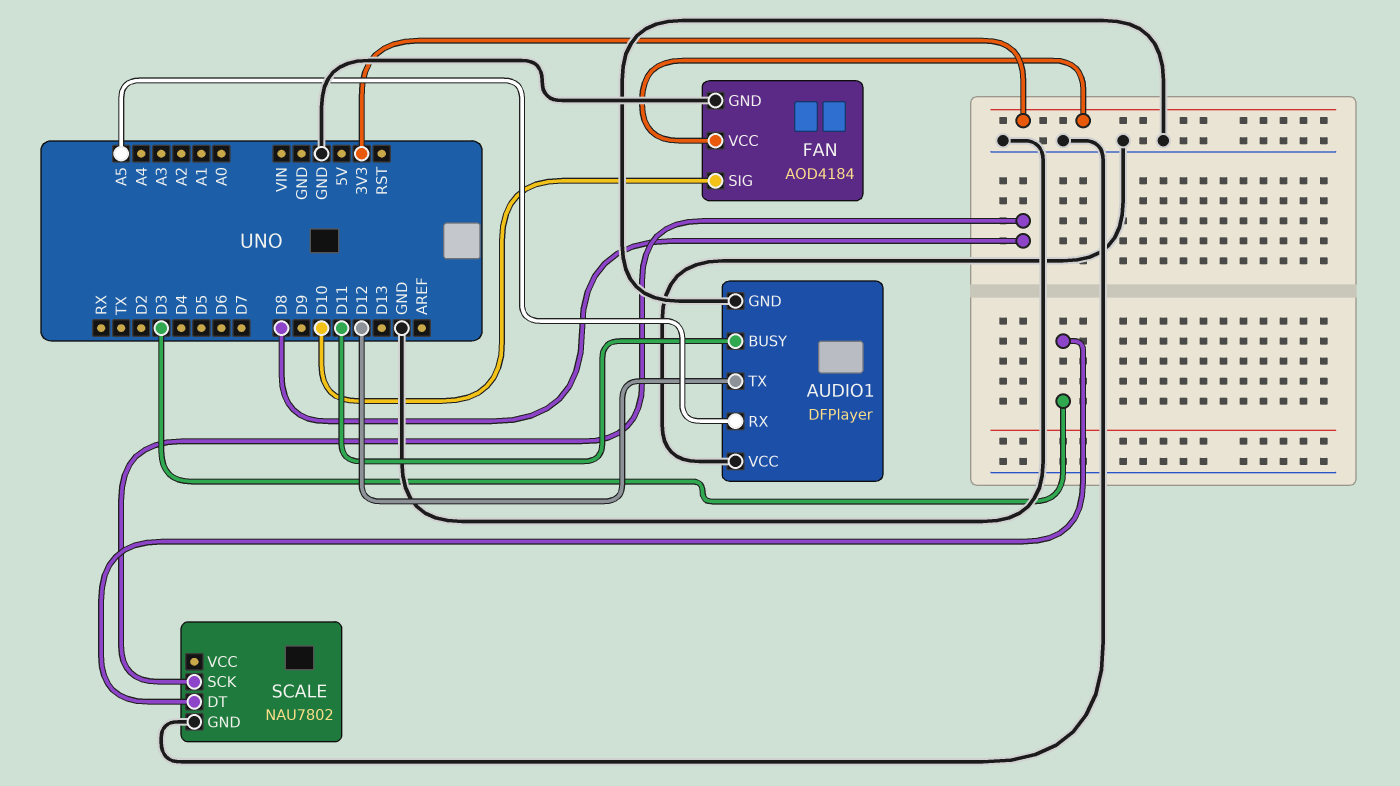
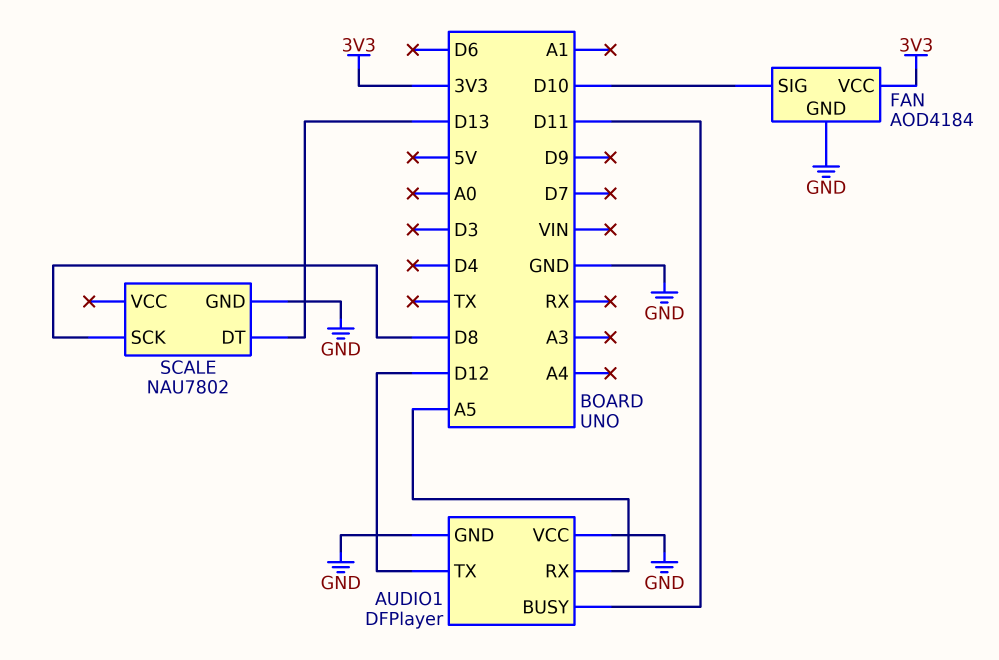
SCALE pin DT: D3 -> D13

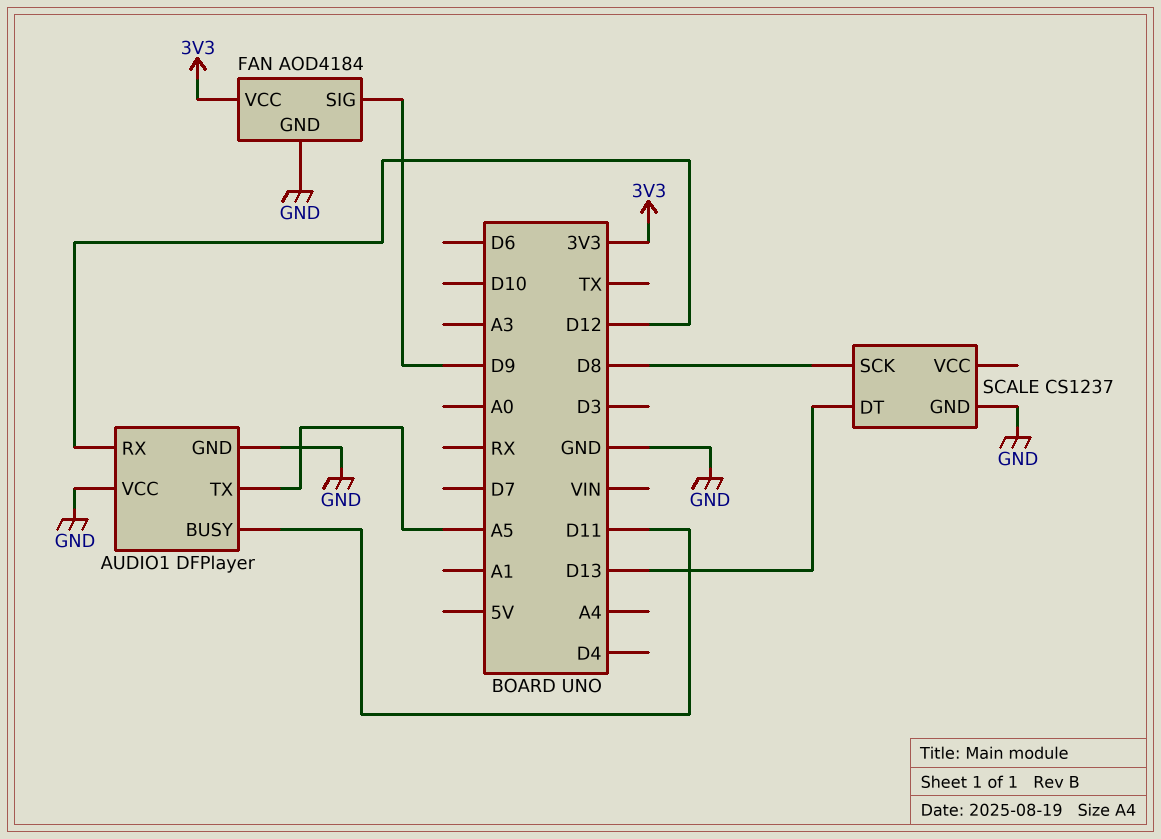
AUDIO1 pin RX: A5 -> D12
AUDIO1 pin TX: D12 -> A5
FAN pin SIG: D10 -> D9
SCALE: NAU7802 -> CS1237

